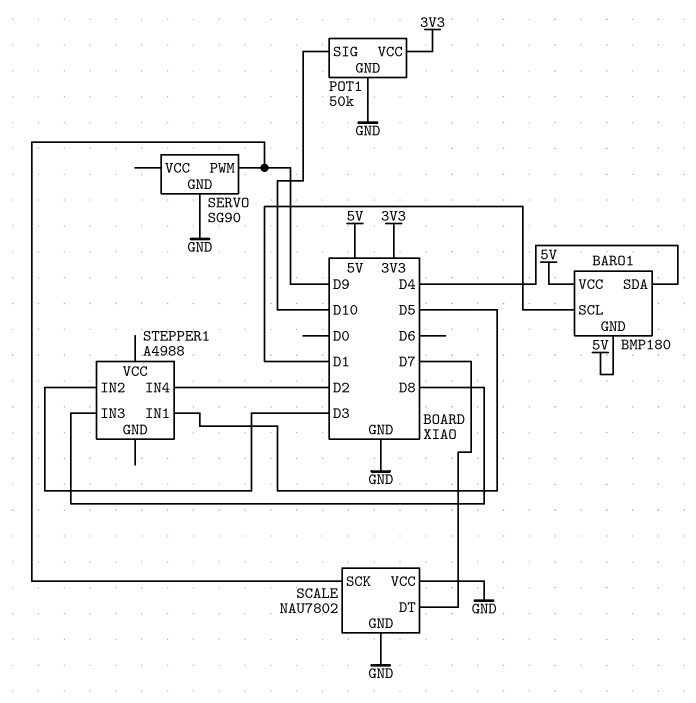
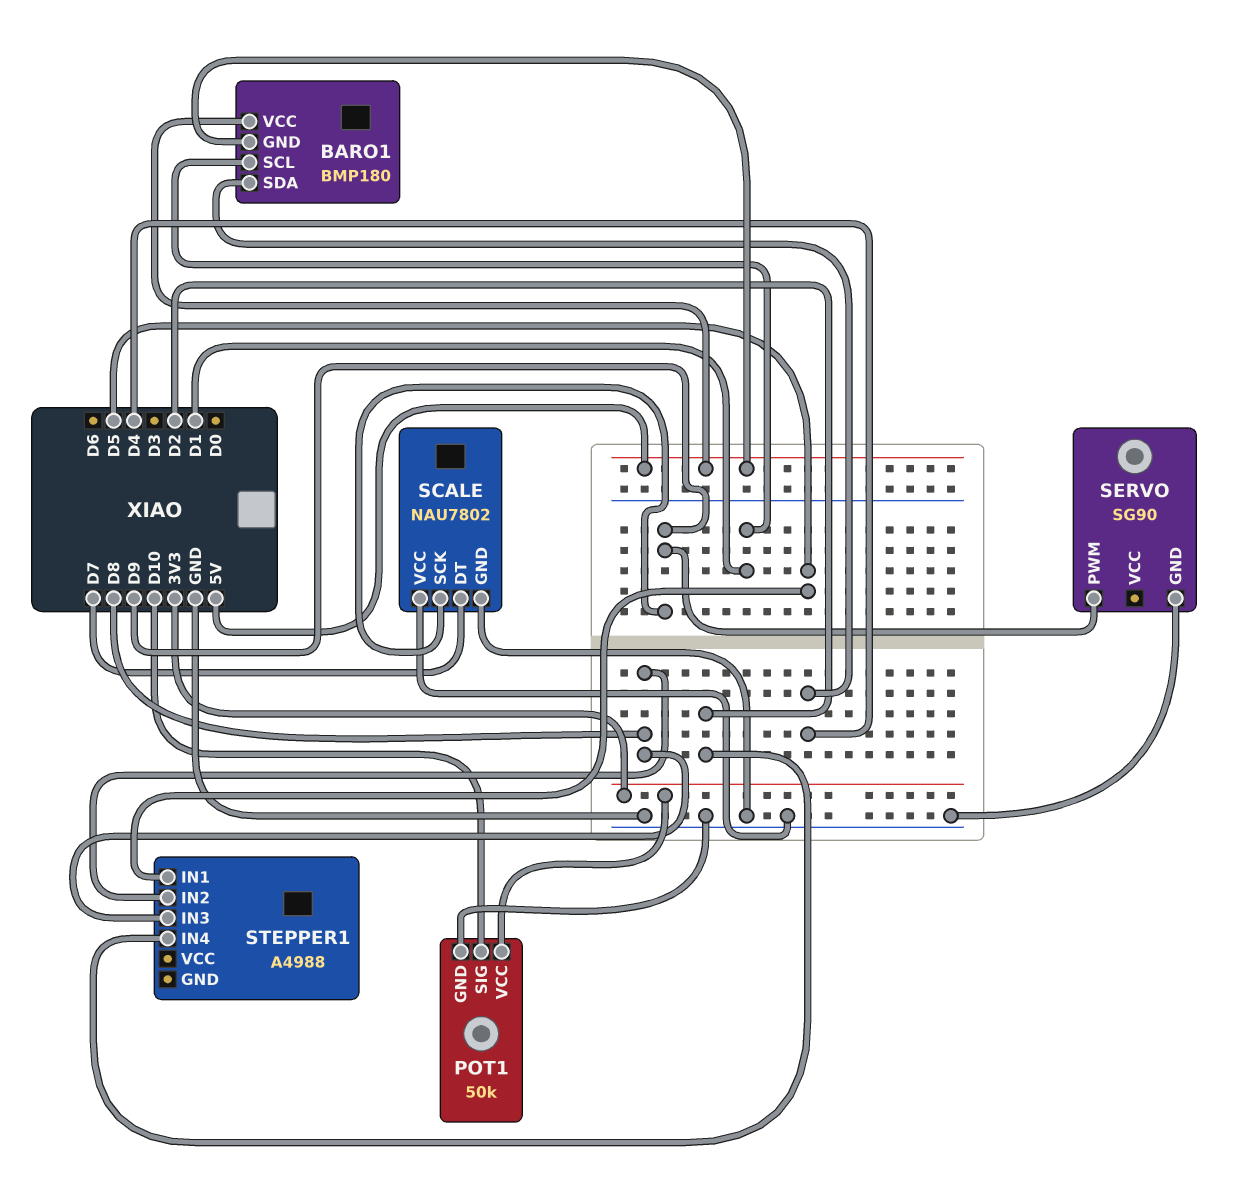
STEPPER1 pin IN2: D3 -> D8

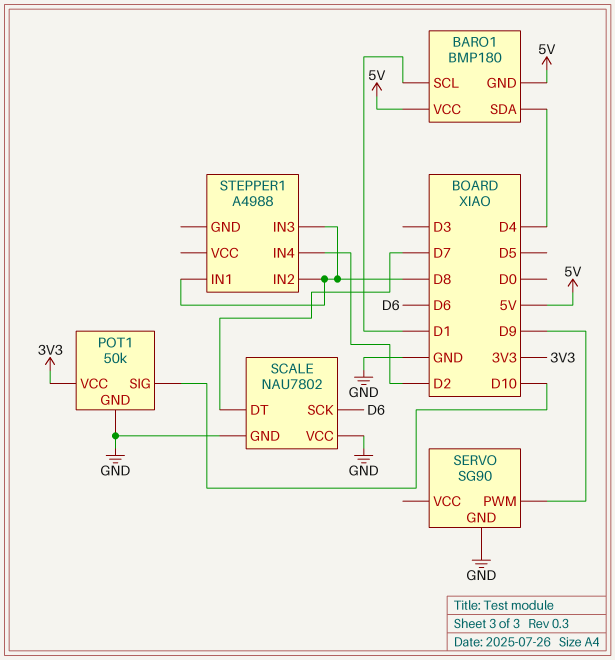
SCALE pin SCK: D9 -> D6
STEPPER1 pin IN1: D5 -> D8

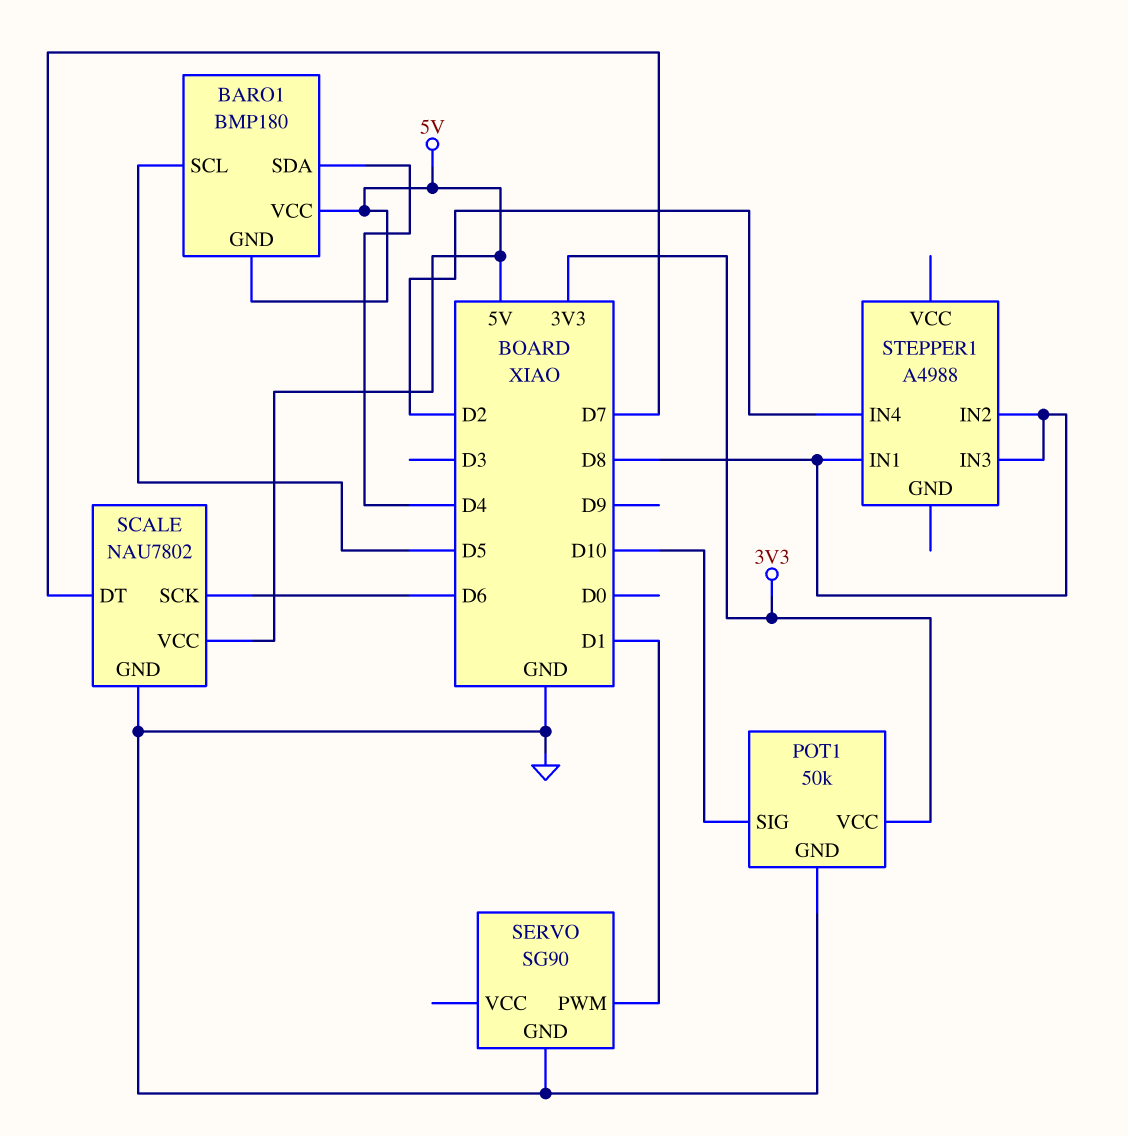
BARO1 pin SCL: D1 -> D5
SCALE pin VCC: GND -> 5V
SERVO pin PWM: D9 -> D1

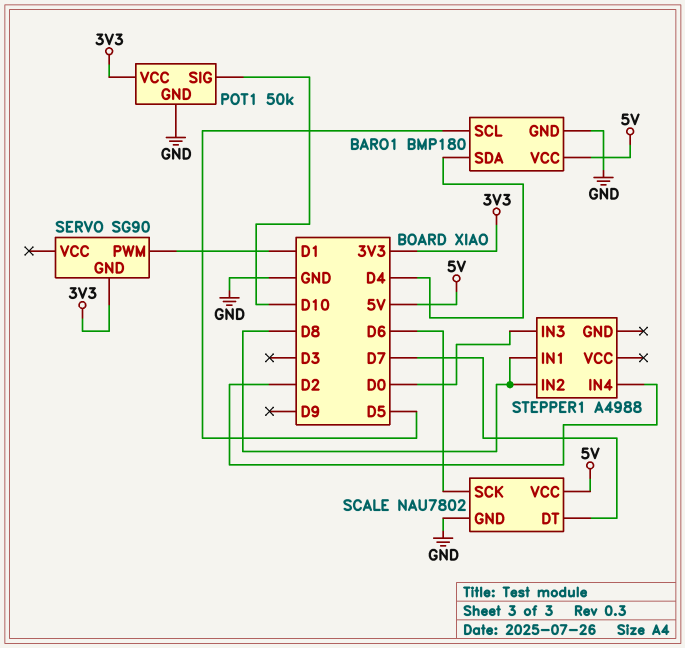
BARO1 pin GND: 5V -> GND
SERVO pin GND: GND -> 3V3
STEPPER1 pin IN3: D8 -> D0

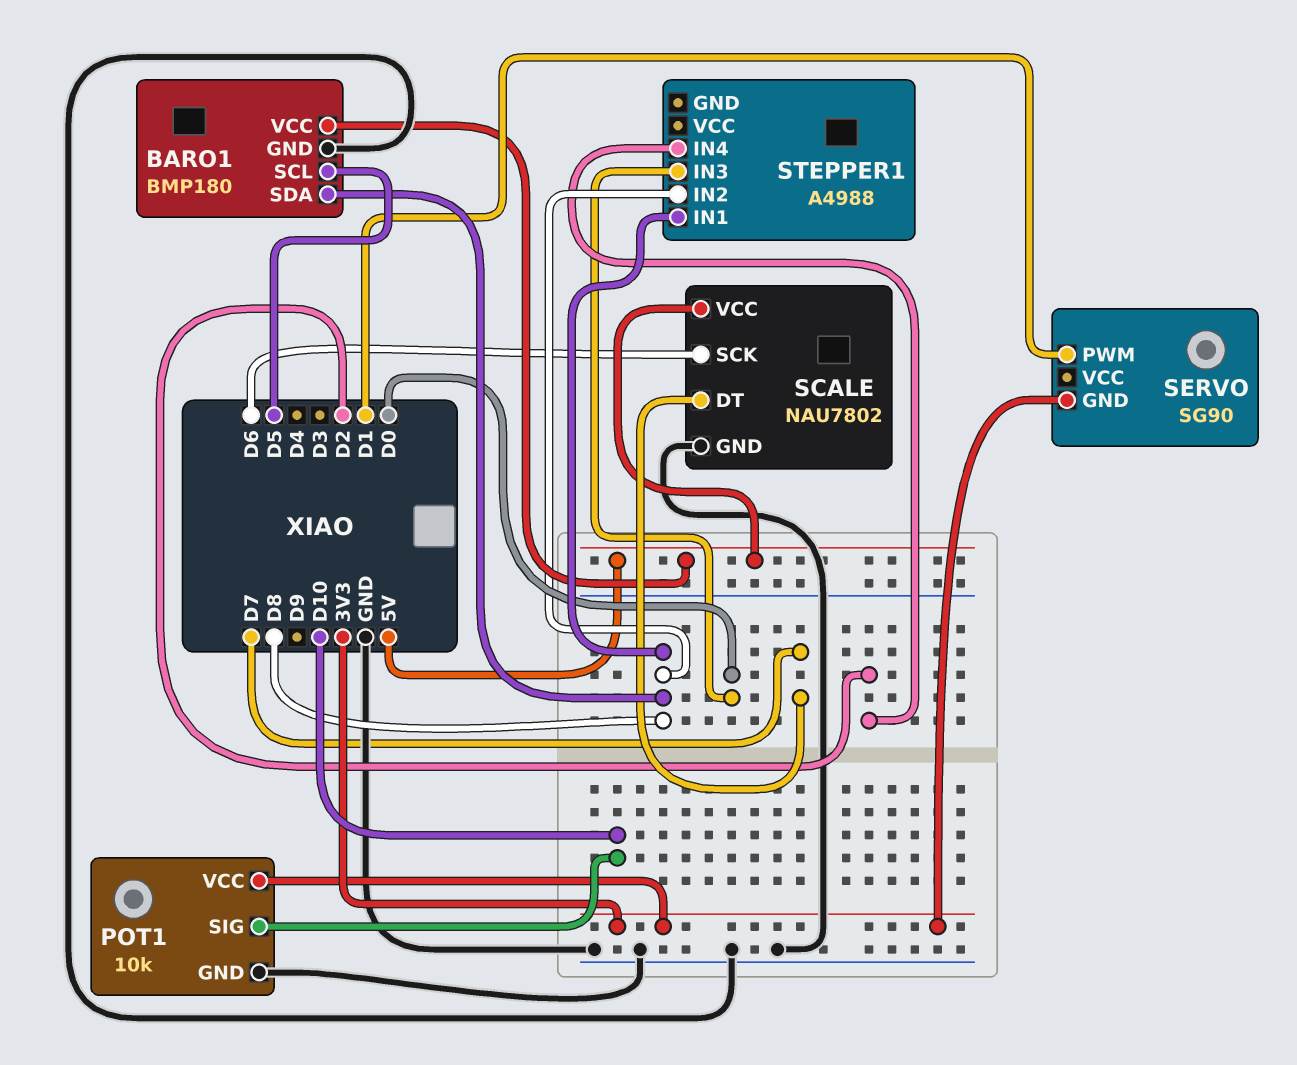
BARO1 pin SDA: D4 -> D8
POT1: 50k -> 10k

